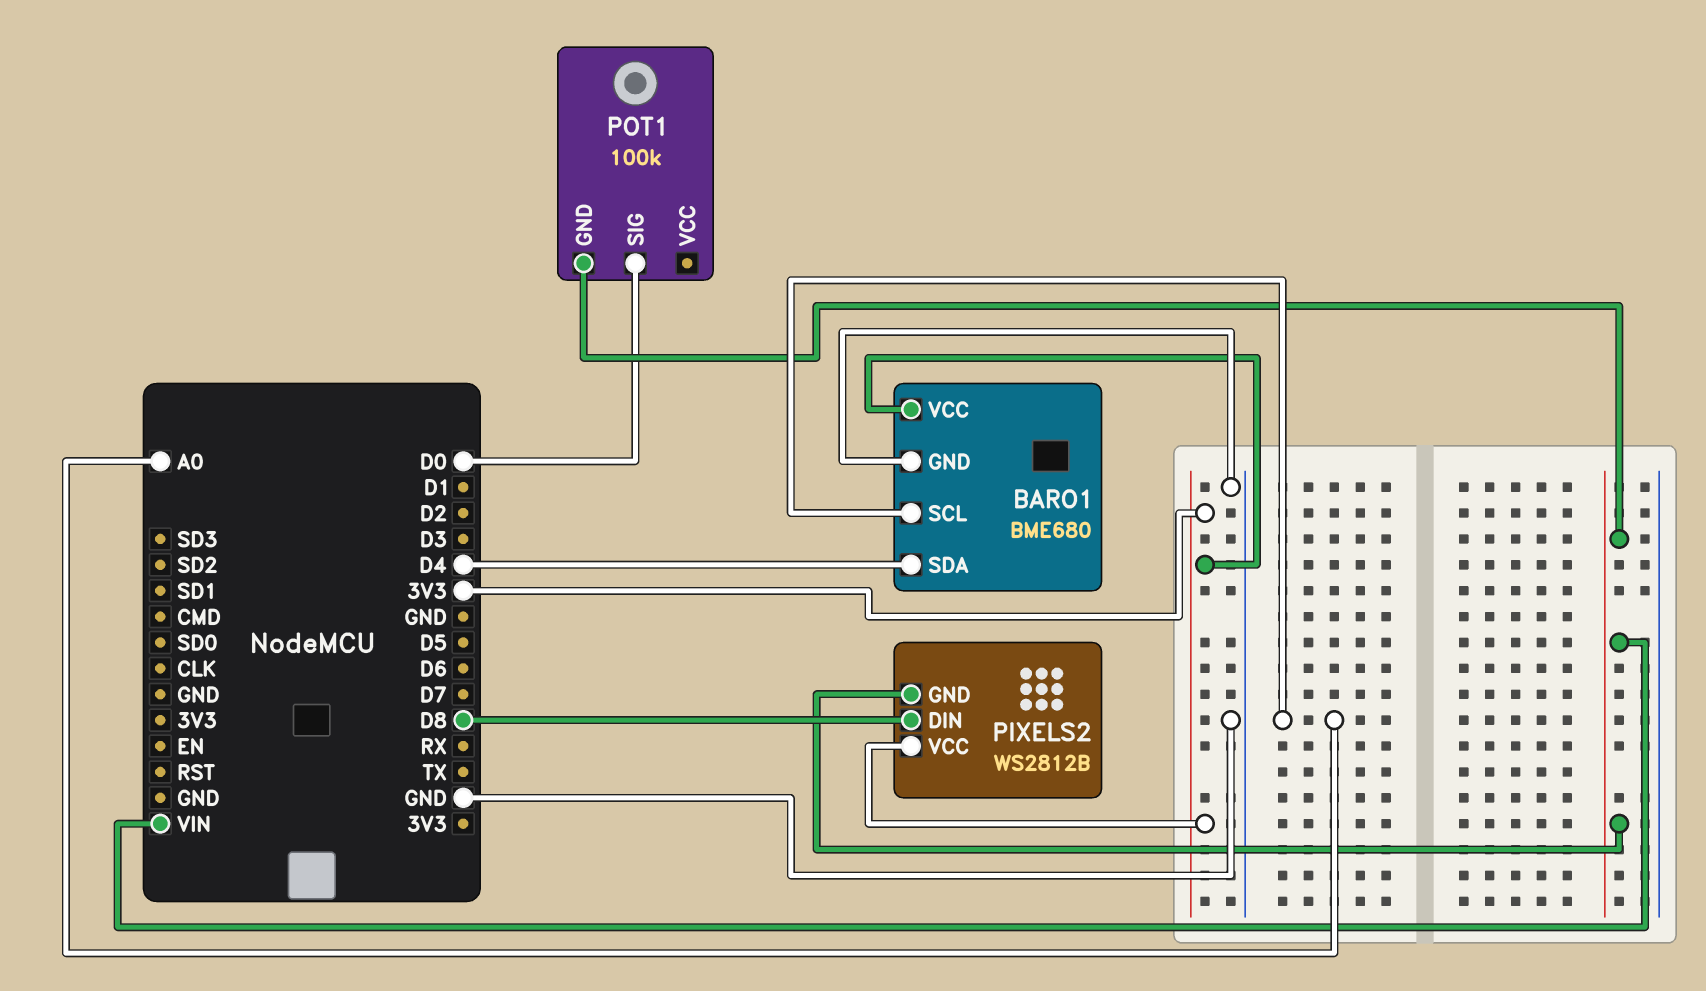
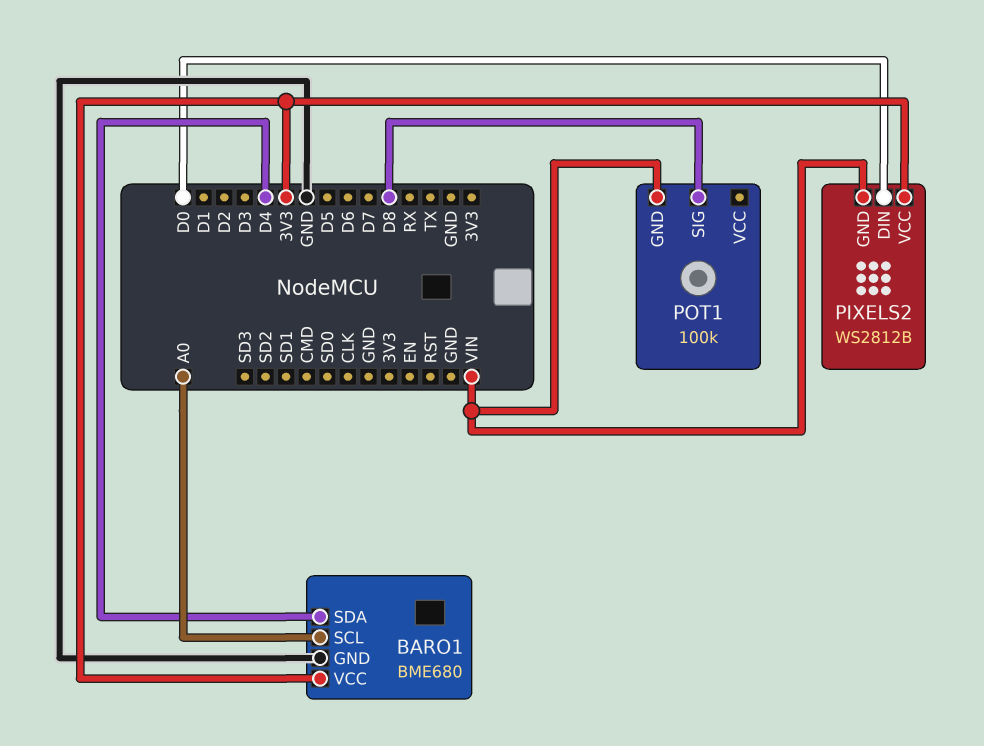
PIXELS2 pin DIN: D8 -> D0
POT1 pin SIG: D0 -> D8

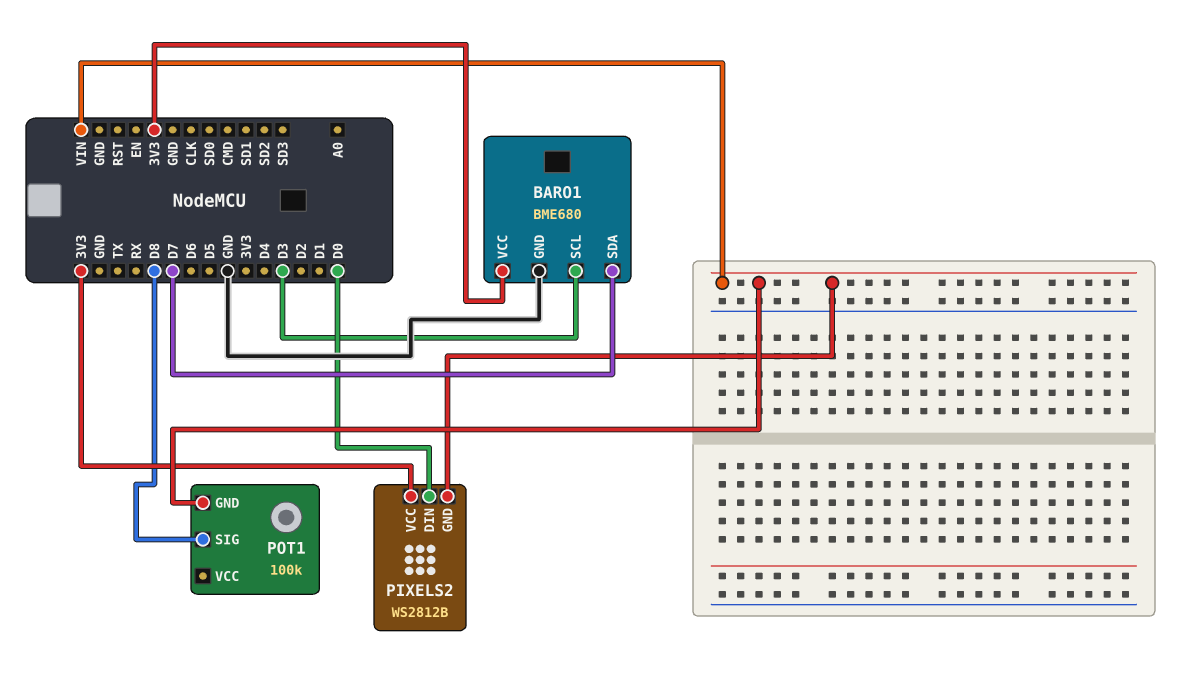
BARO1 pin SCL: A0 -> D3
BARO1 pin SDA: D4 -> D7

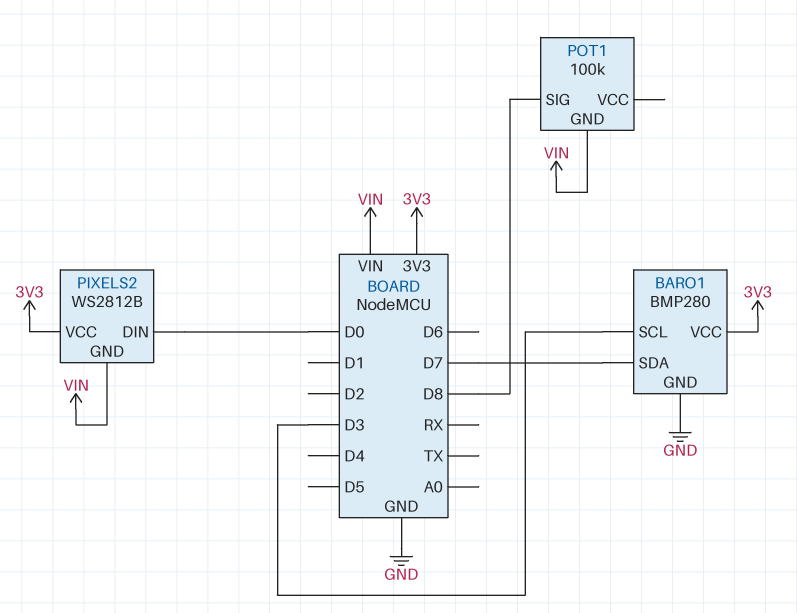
BARO1: BME680 -> BMP280

